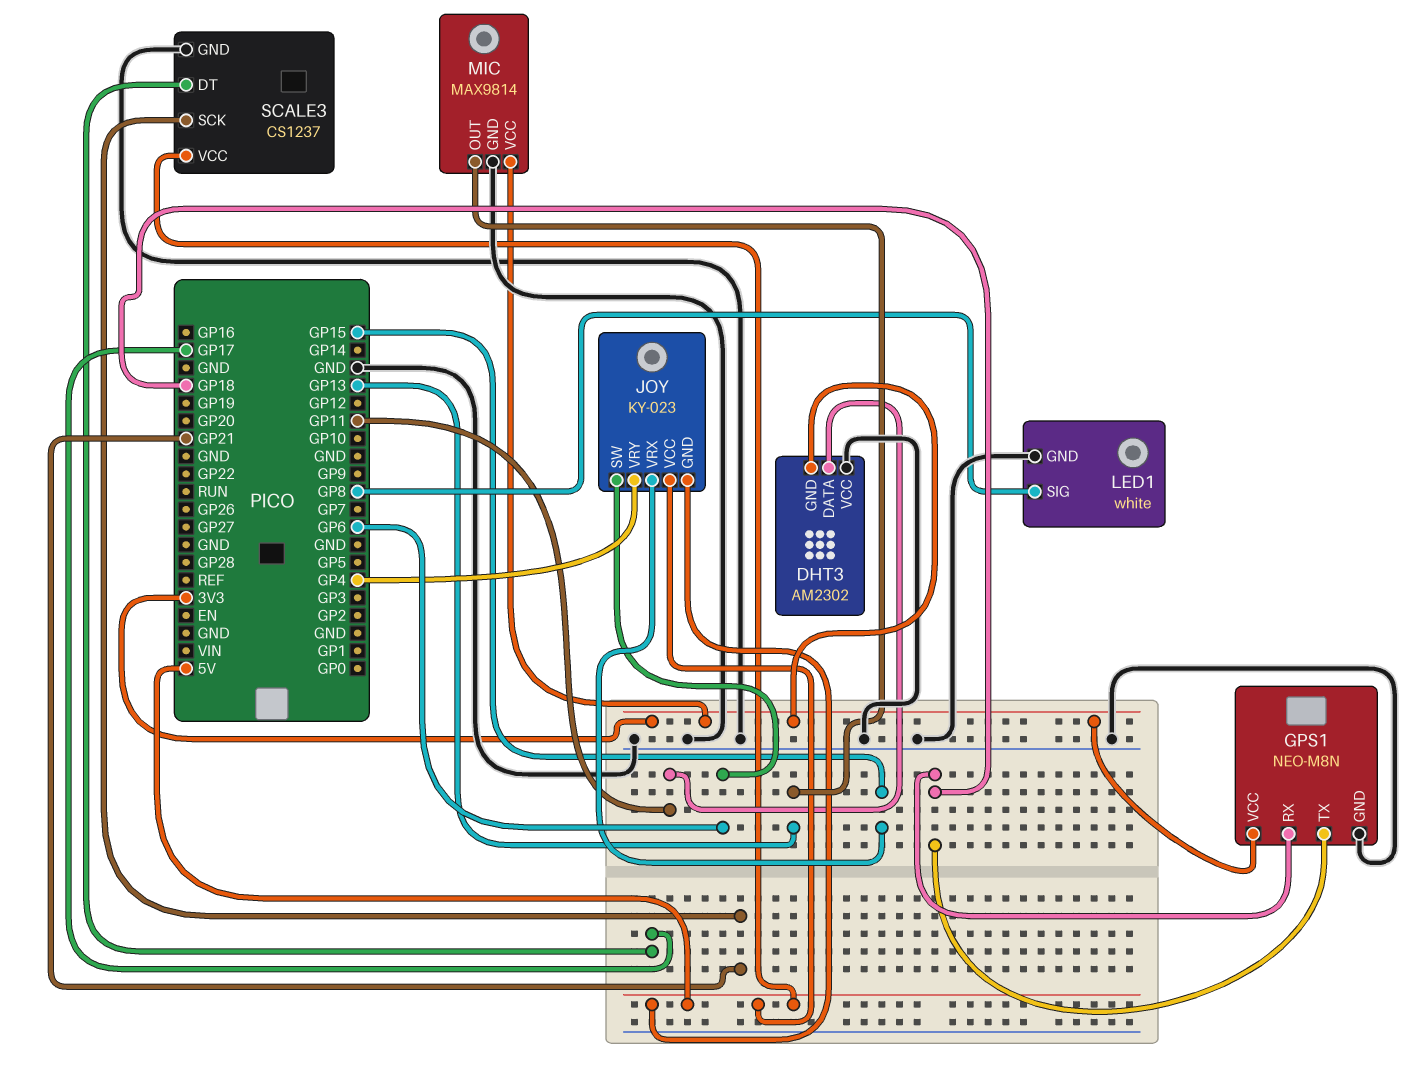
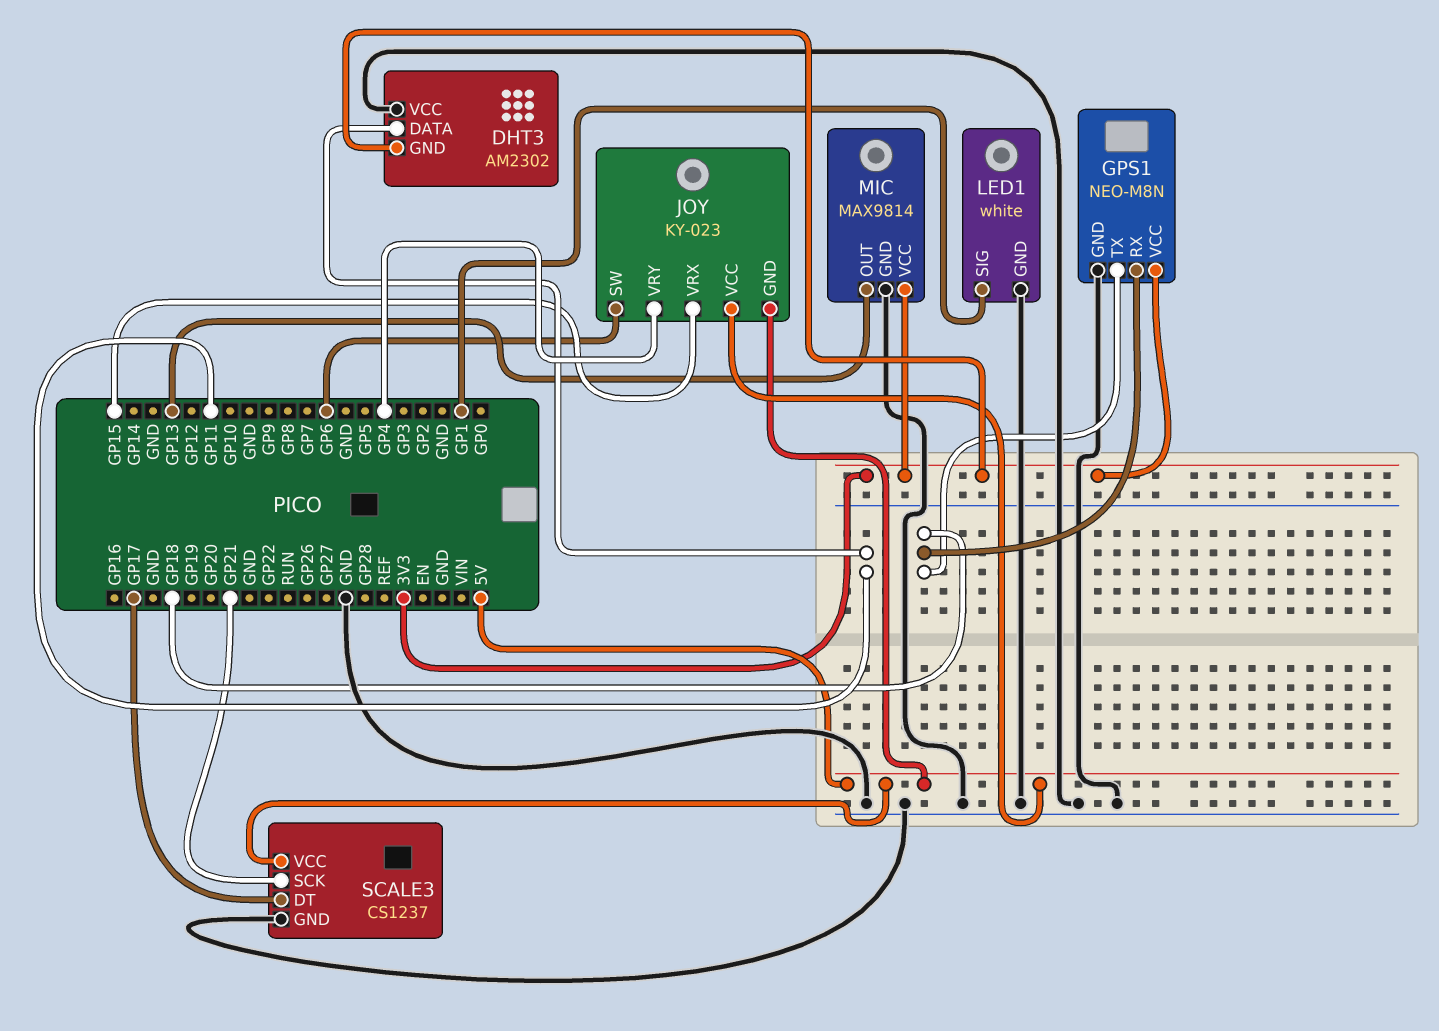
LED1 pin SIG: GP8 -> GP1

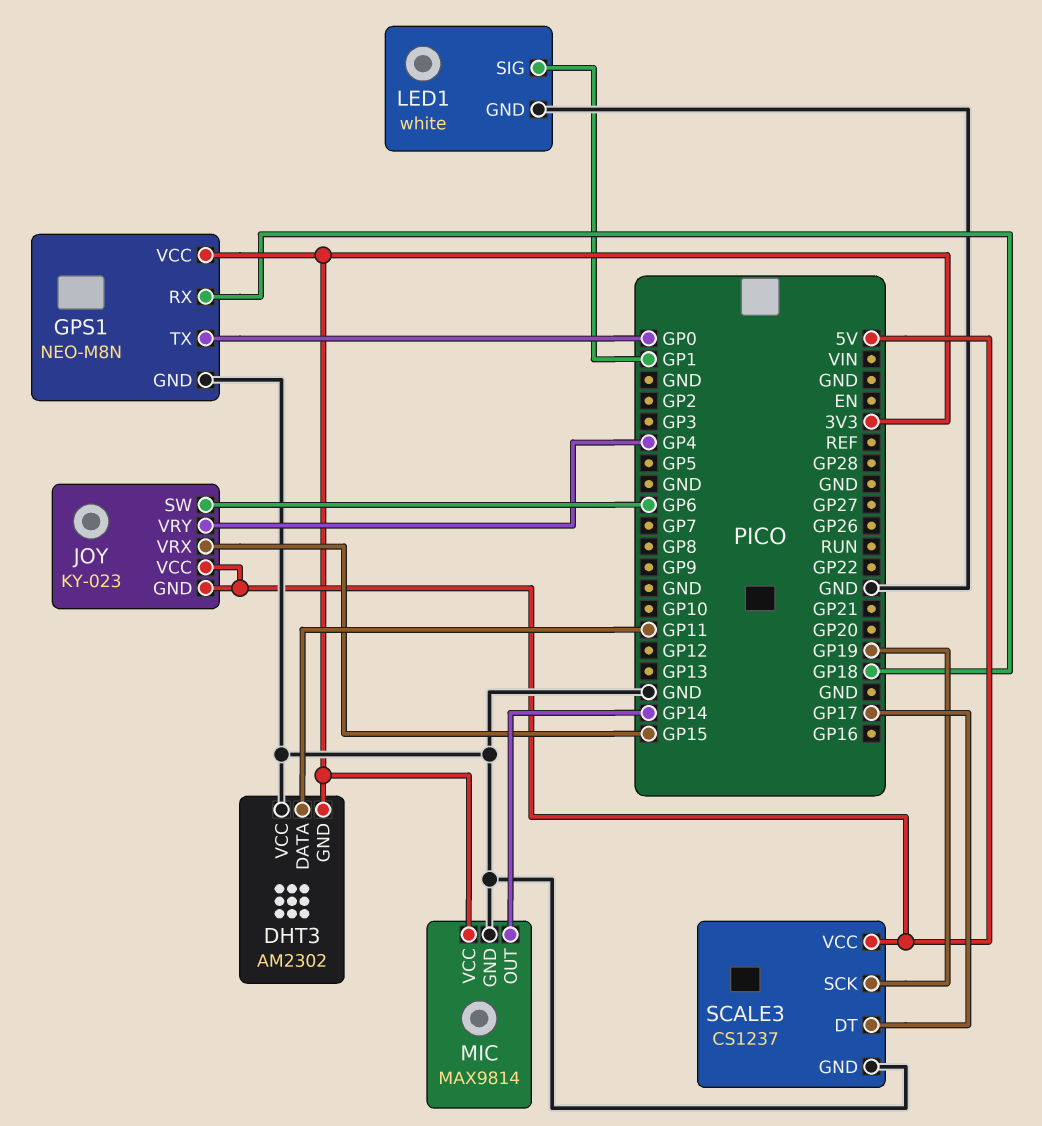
GPS1 pin TX: GP18 -> GP0
MIC pin OUT: GP13 -> GP14
SCALE3 pin SCK: GP21 -> GP19

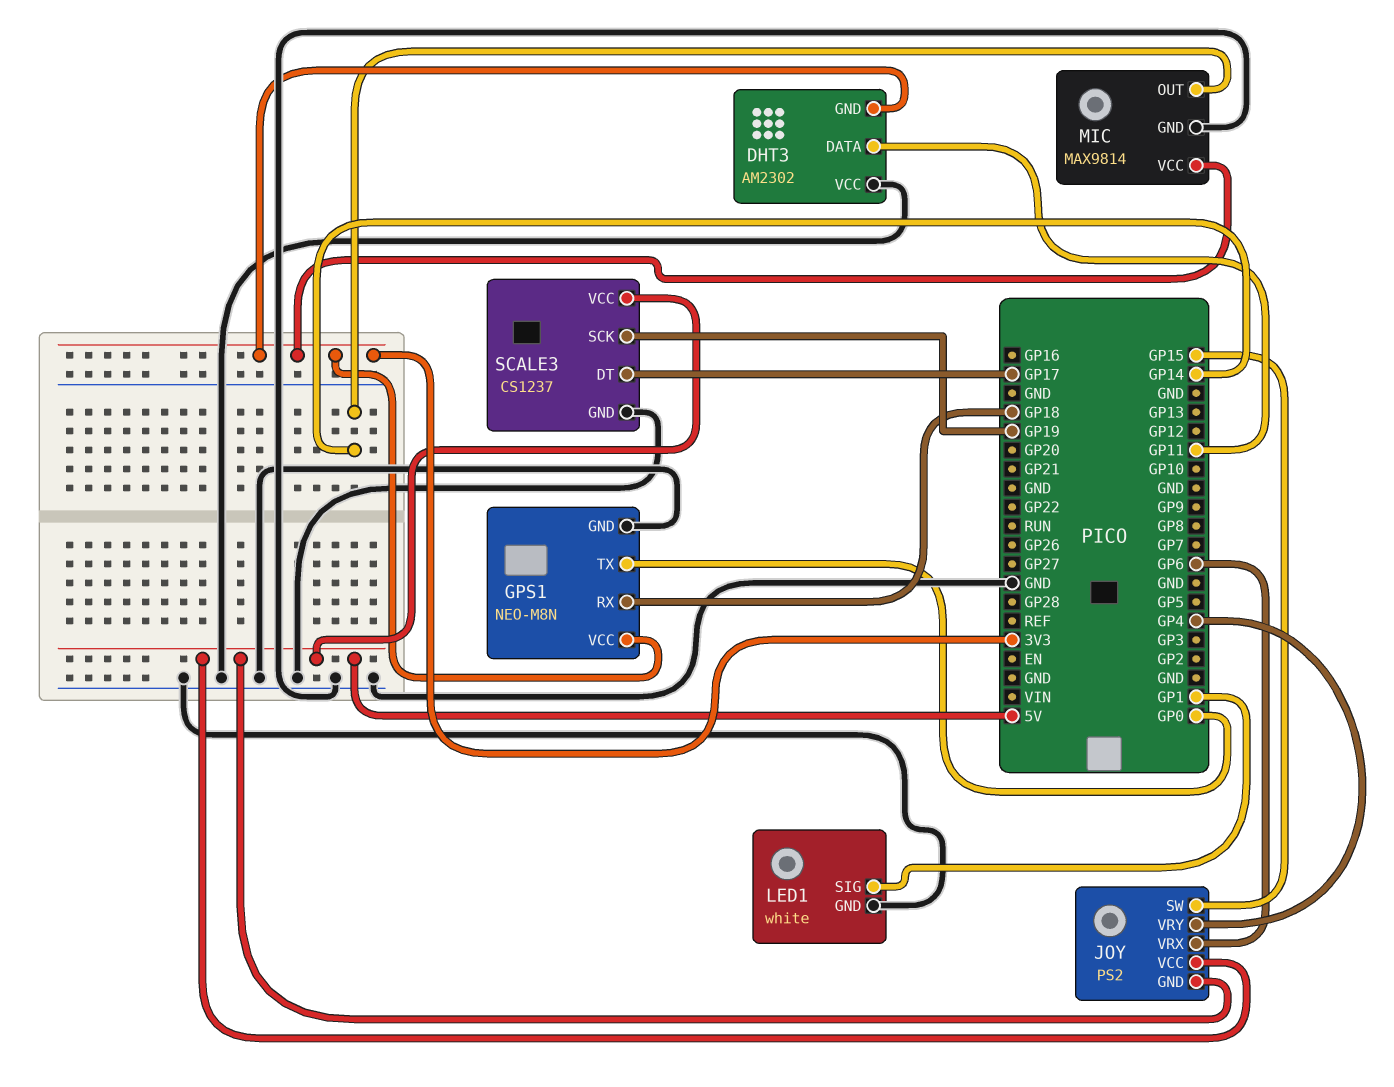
JOY: KY-023 -> PS2
JOY pin SW: GP6 -> GP15
JOY pin VRX: GP15 -> GP6

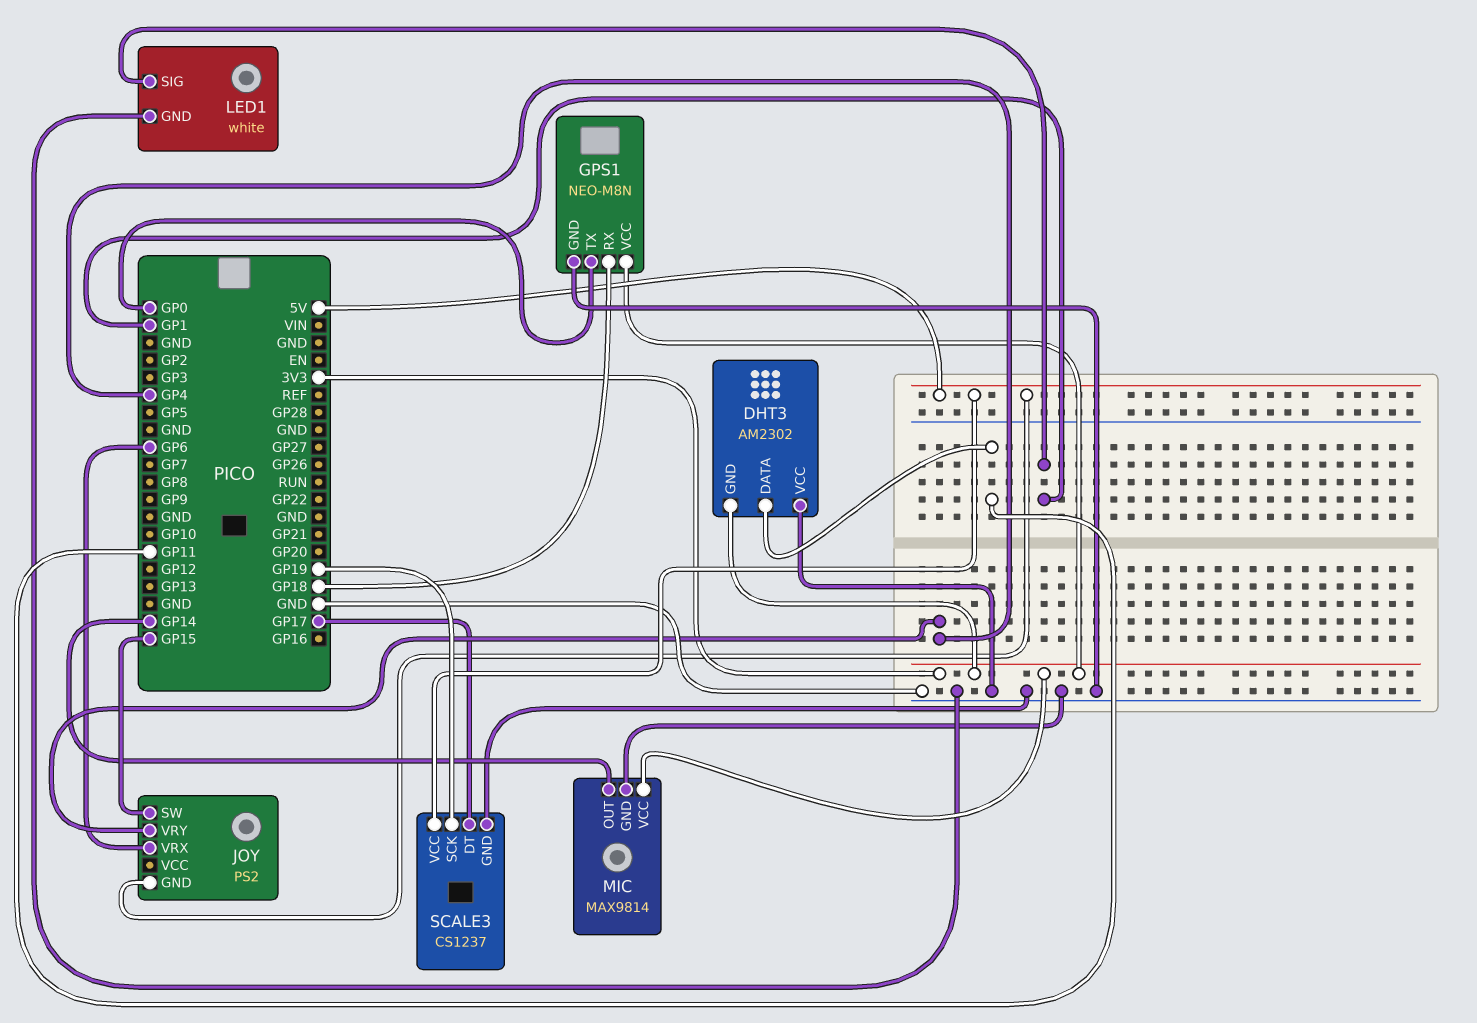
JOY pin VCC: 5V -> none

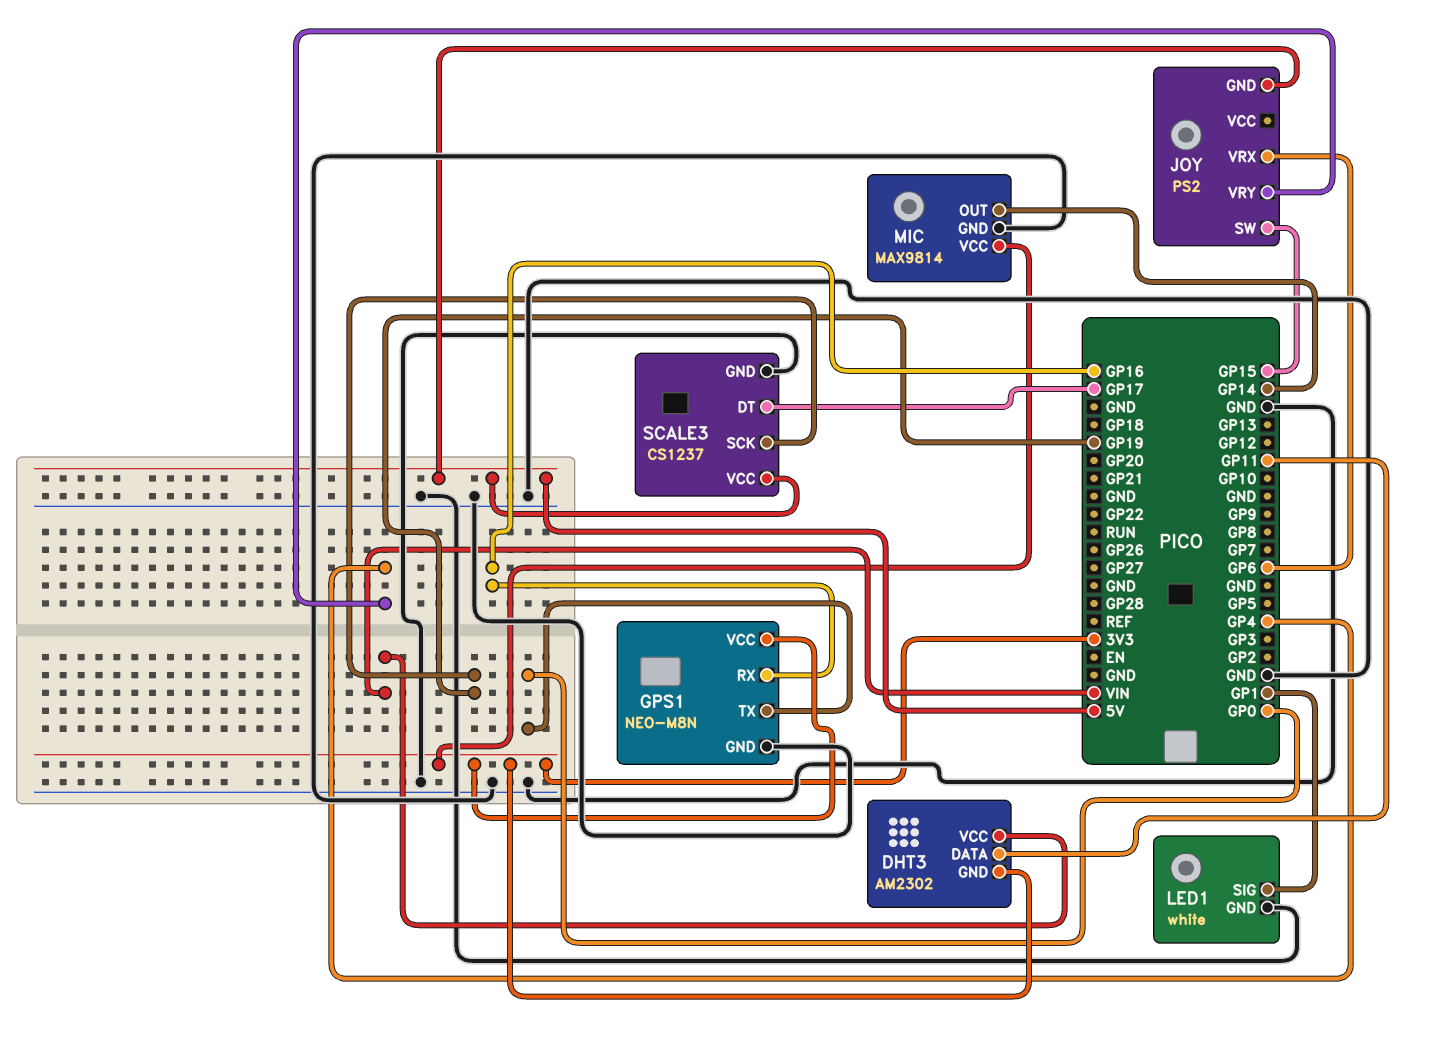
DHT3 pin VCC: GND -> VIN
GPS1 pin RX: GP18 -> GP16

